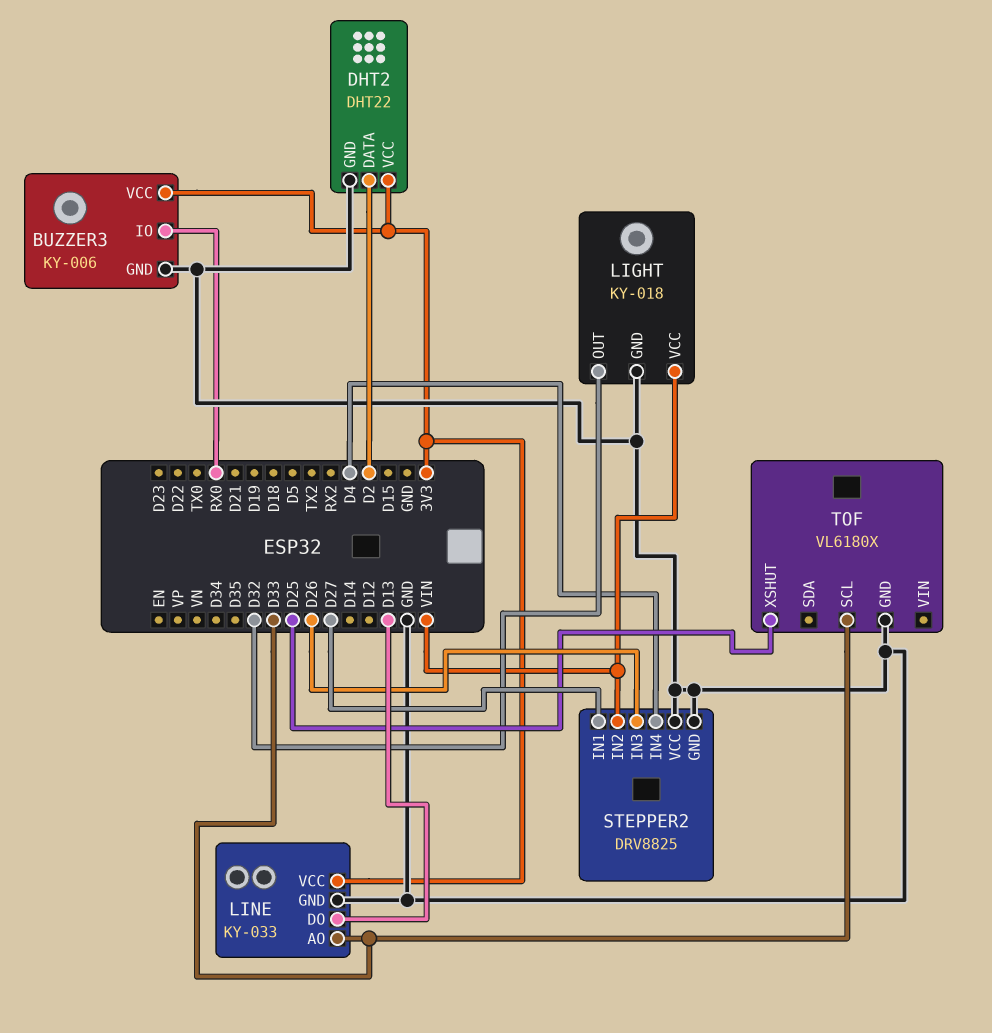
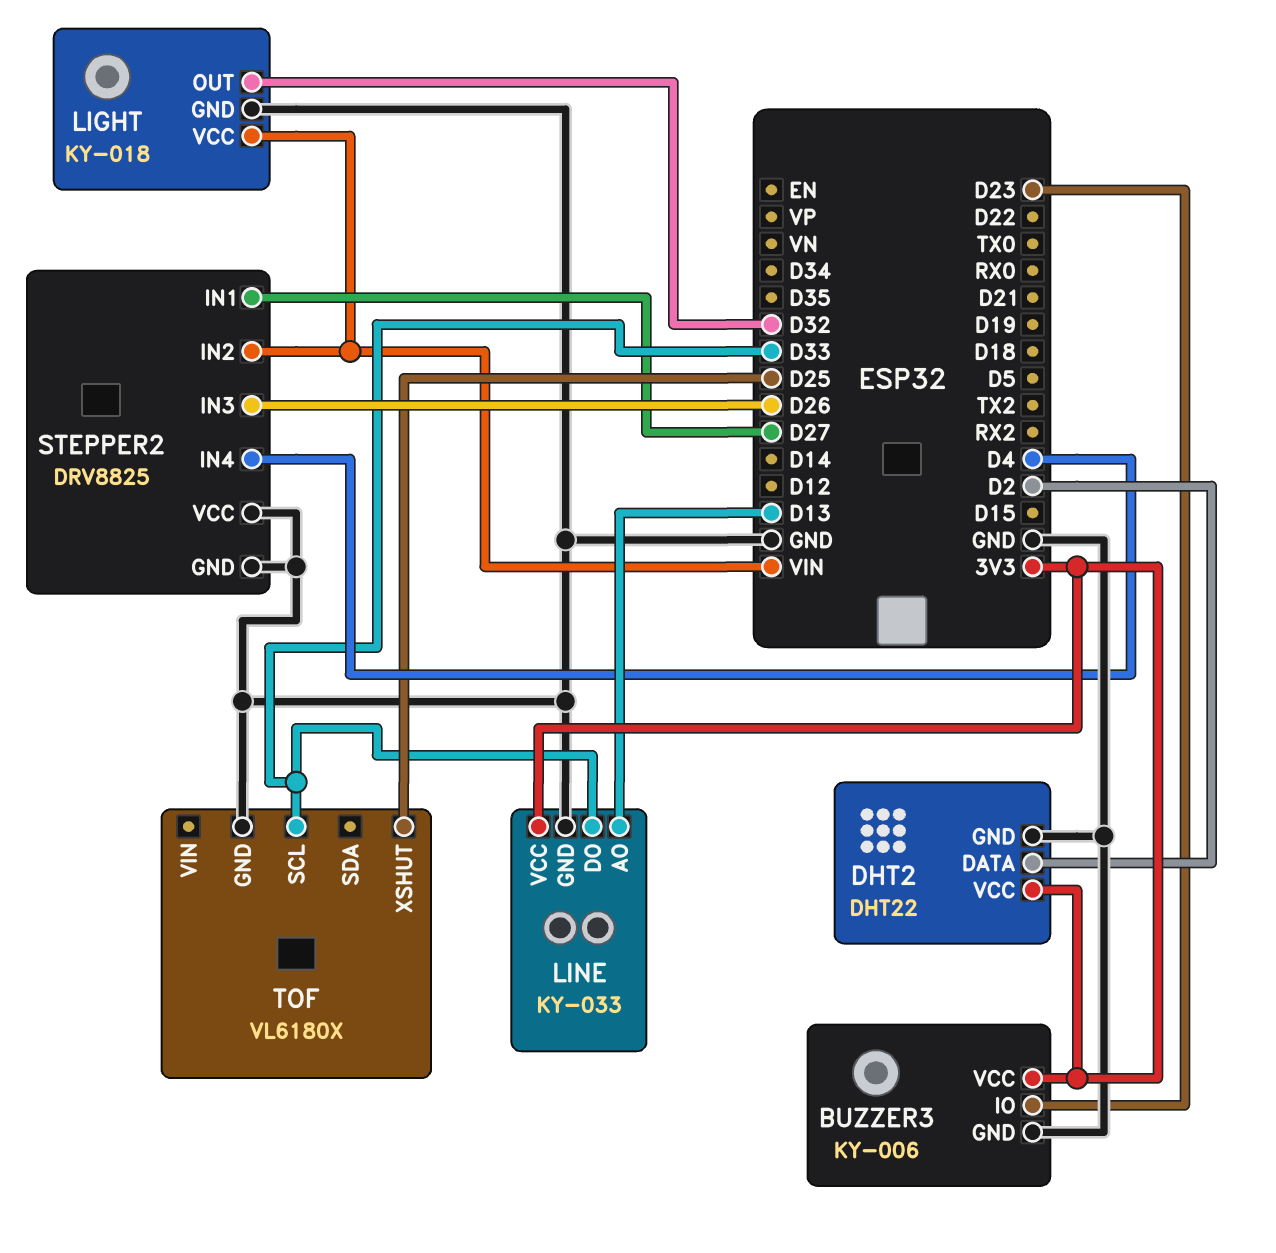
BUZZER3 pin IO: RX0 -> D23
LINE pin AO: D33 -> D13
LINE pin DO: D13 -> D33

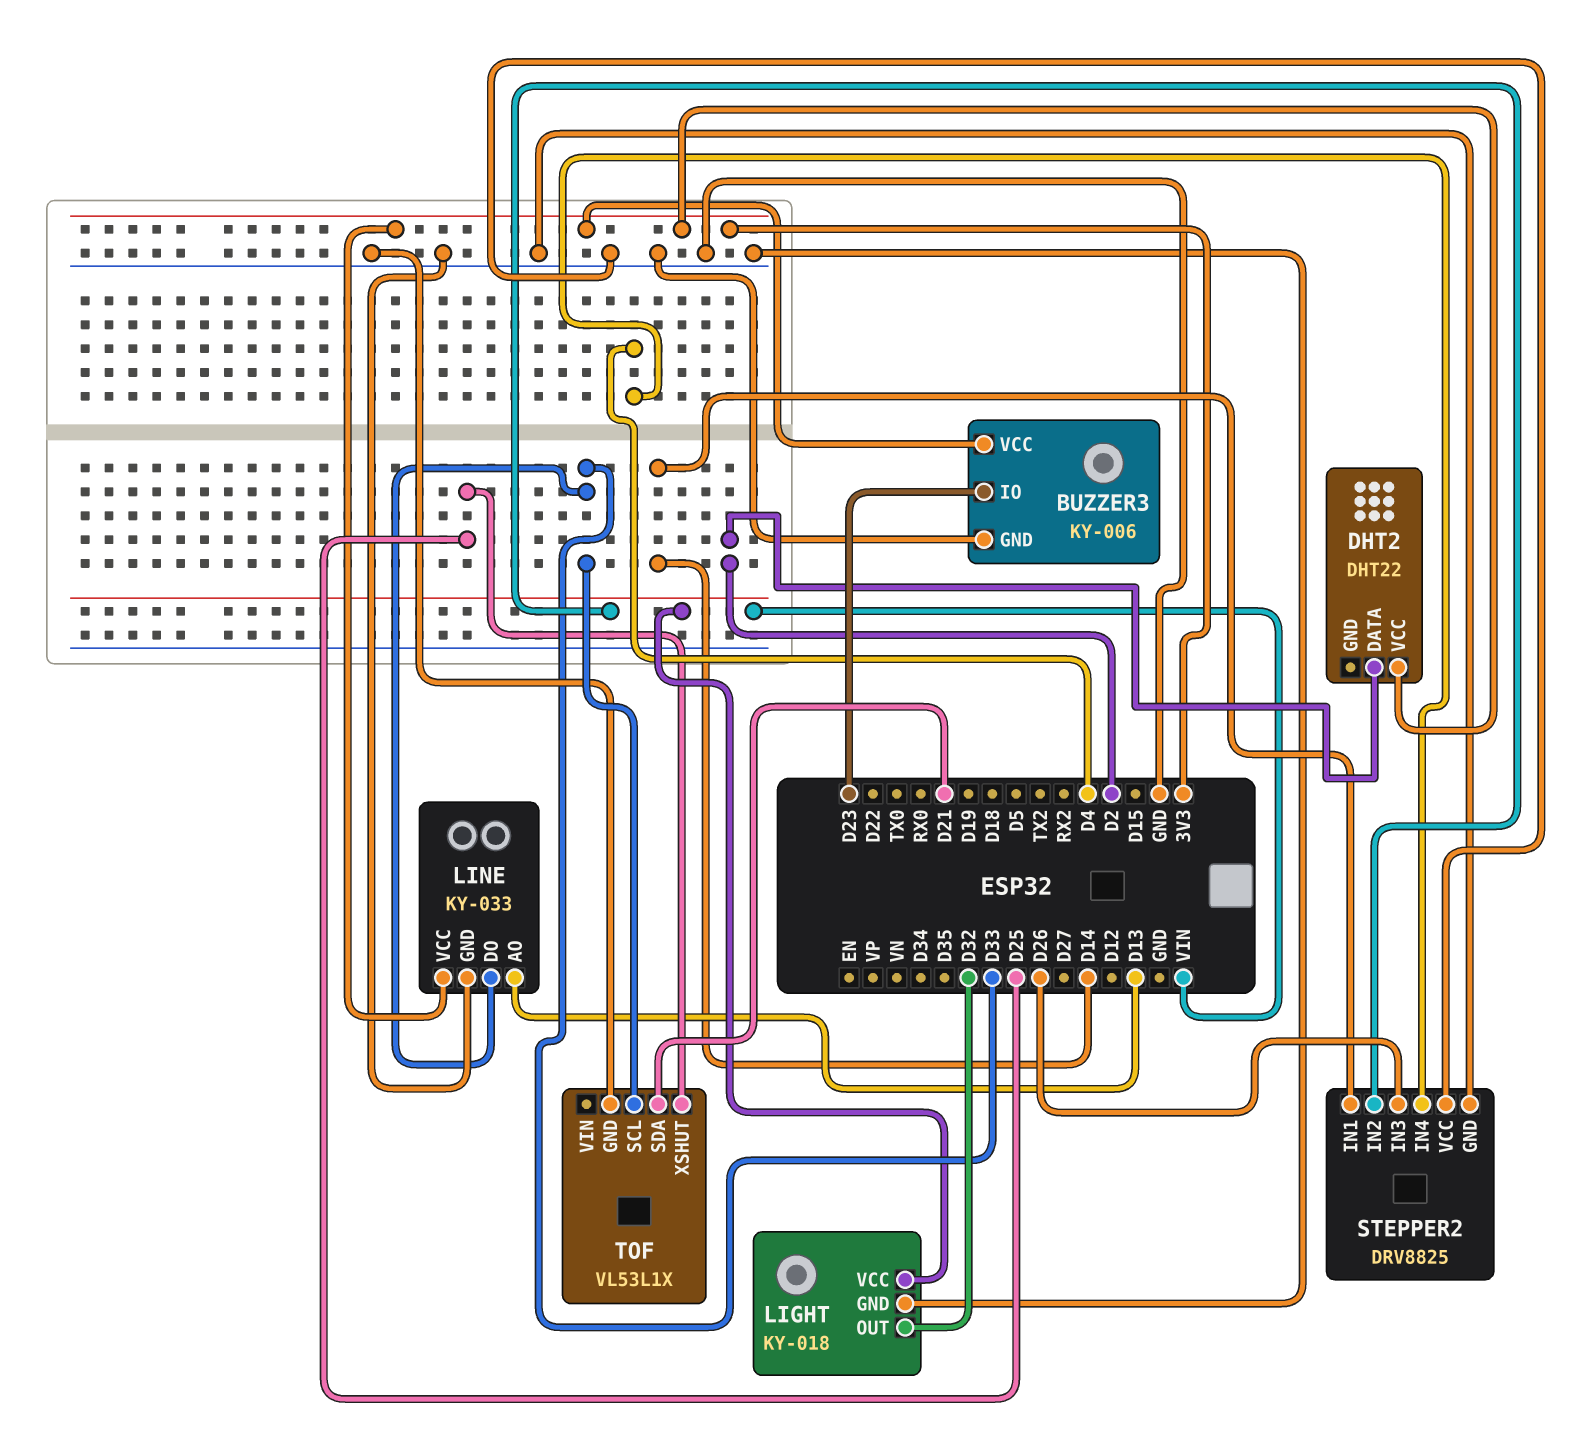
DHT2 pin GND: GND -> none
STEPPER2 pin IN1: D27 -> D14
TOF: VL6180X -> VL53L1X
TOF pin SDA: none -> D21

